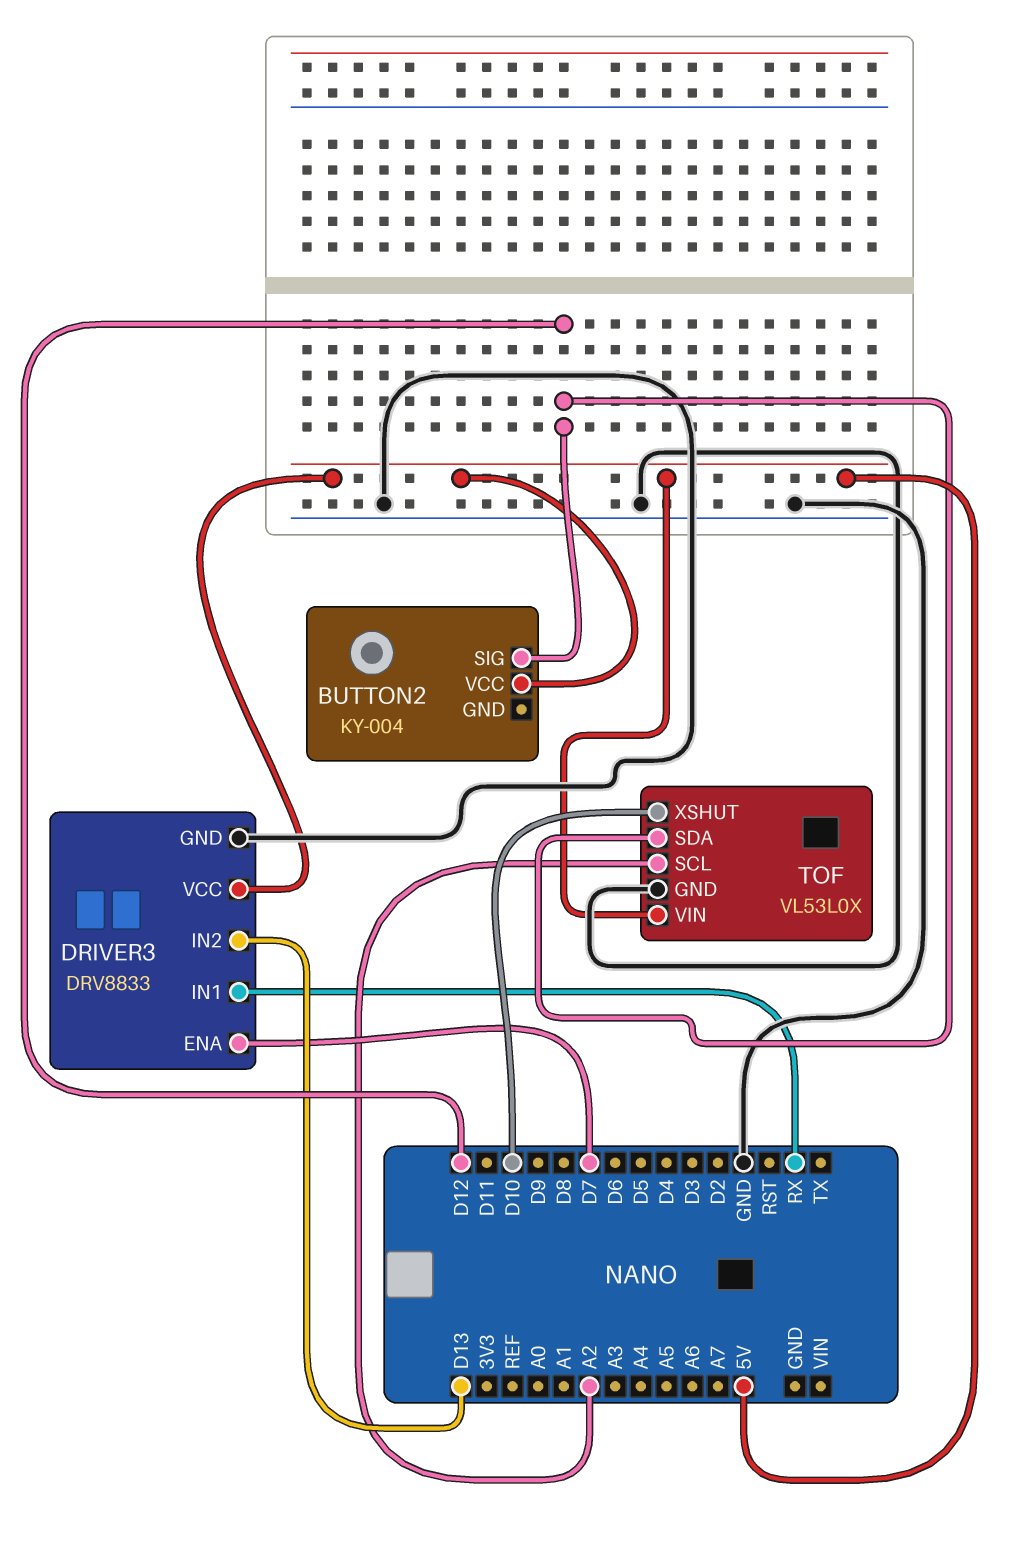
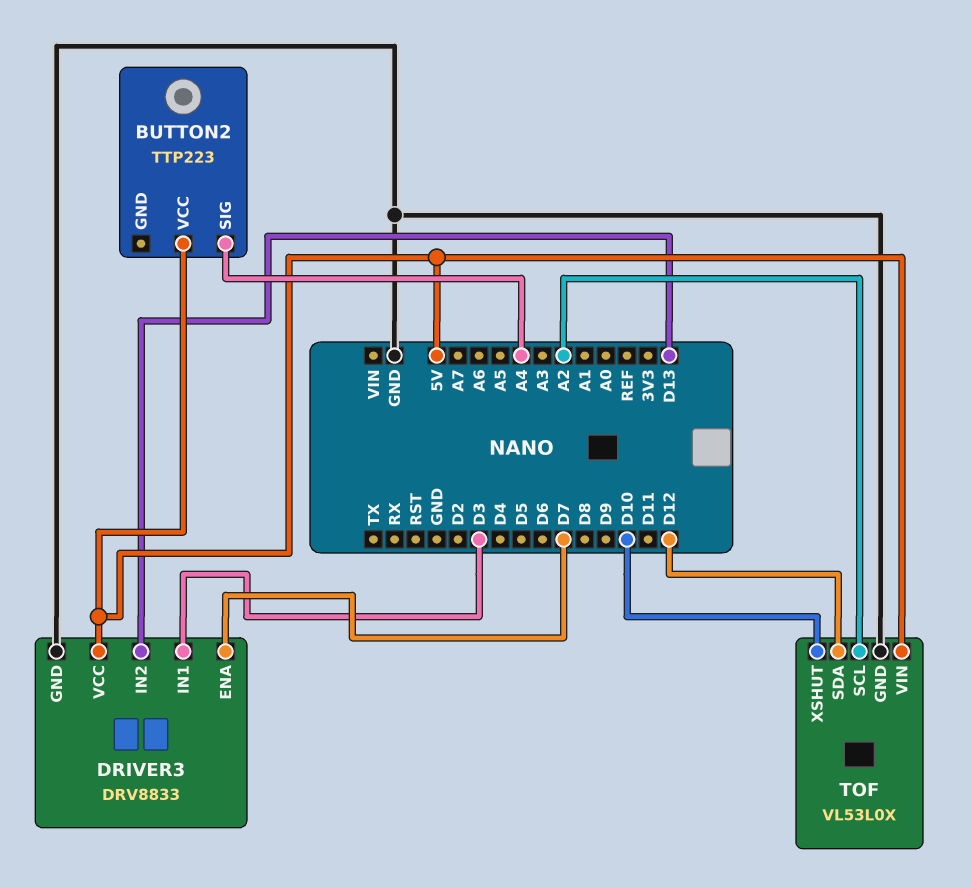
BUTTON2: KY-004 -> TTP223
BUTTON2 pin SIG: D12 -> A4
DRIVER3 pin IN1: RX -> D3

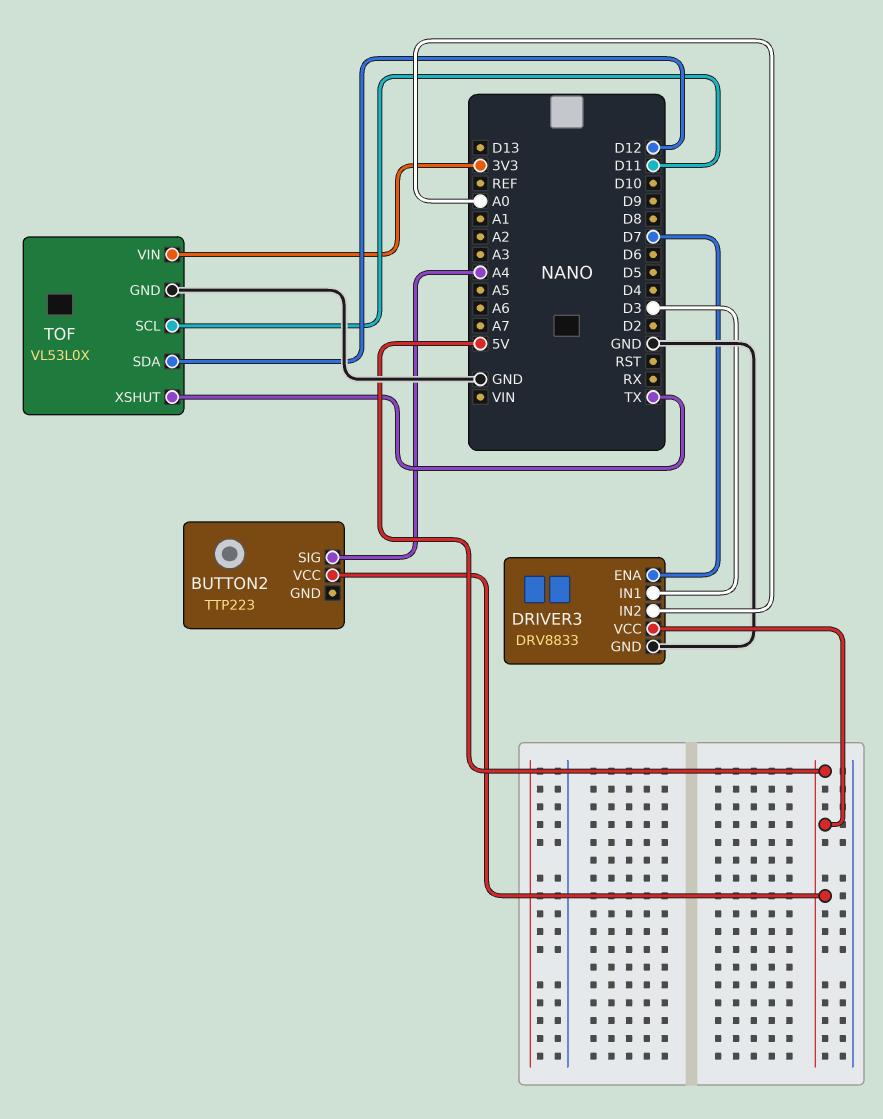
DRIVER3 pin IN2: D13 -> A0
TOF pin SCL: A2 -> D11
TOF pin VIN: 5V -> 3V3
TOF pin XSHUT: D10 -> TX

